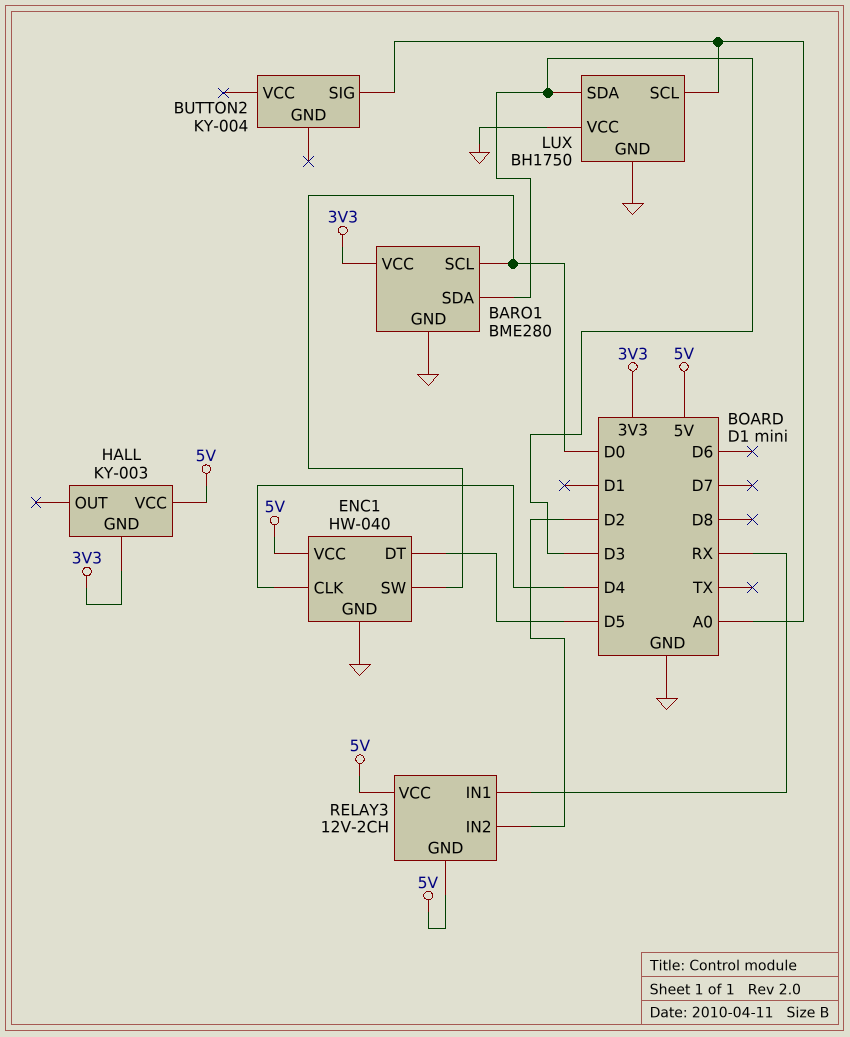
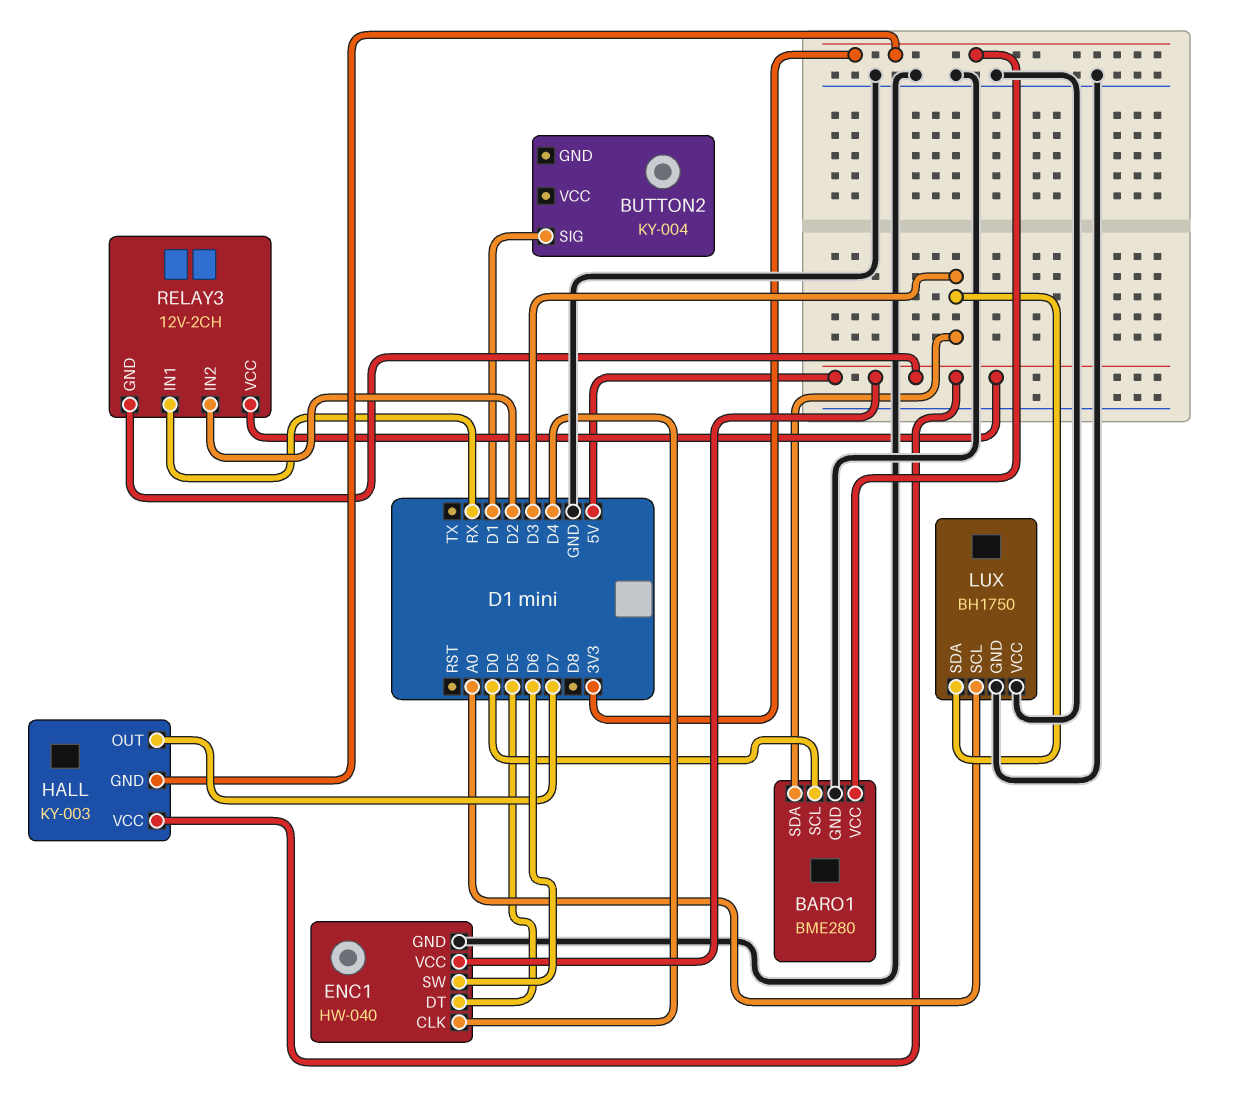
BUTTON2 pin SIG: A0 -> D1
ENC1 pin SW: D0 -> D6
HALL pin OUT: none -> D7

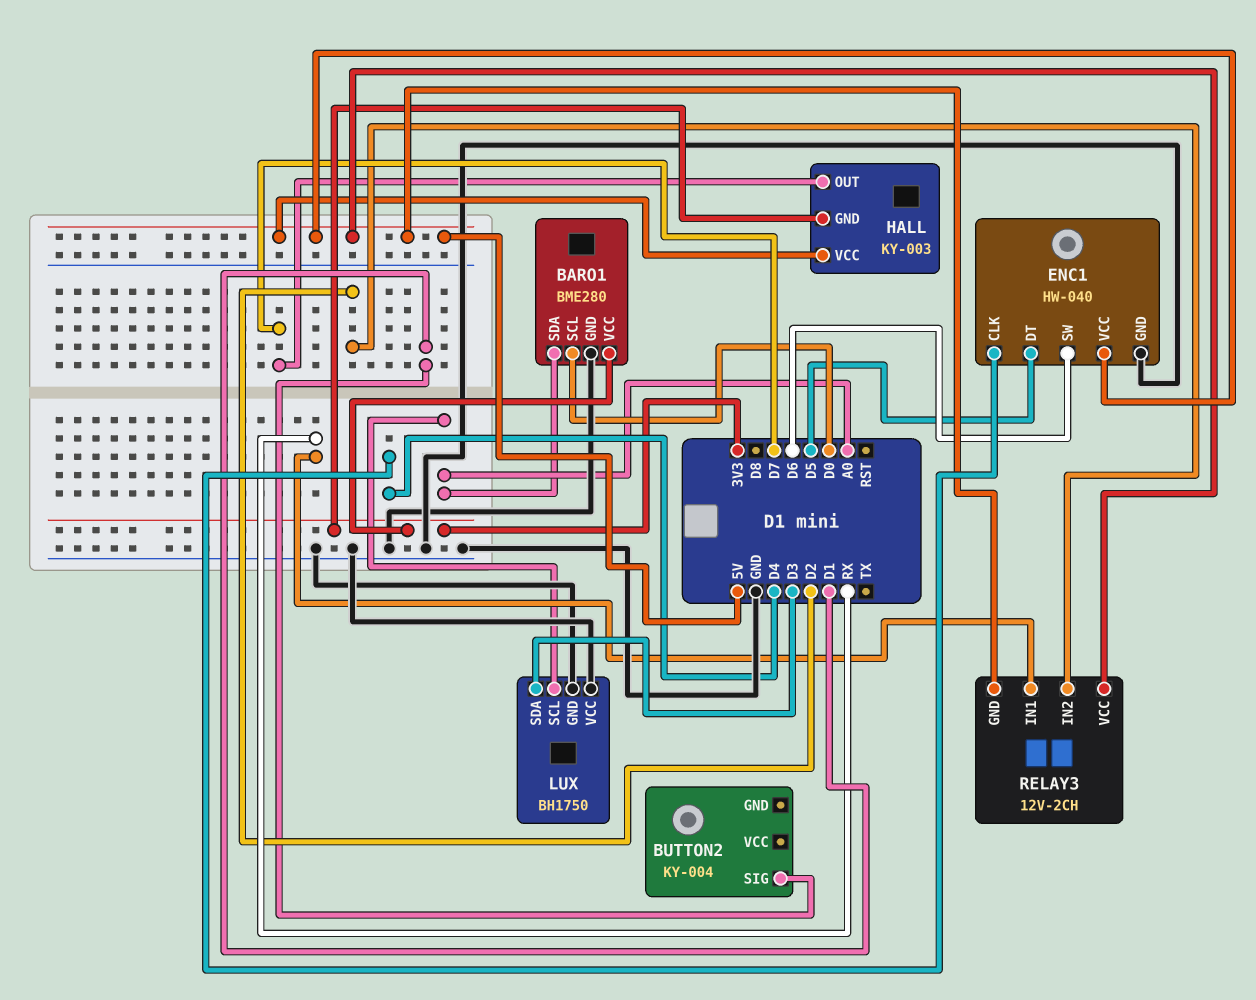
BARO1 pin SDA: D3 -> A0

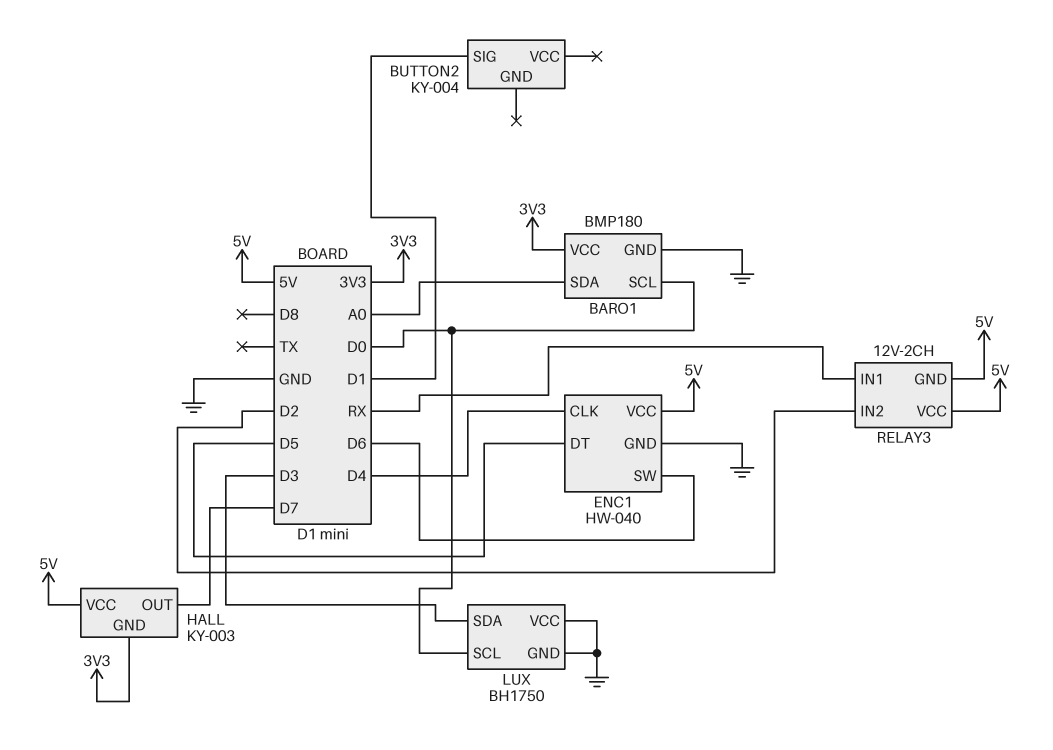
BARO1: BME280 -> BMP180
LUX pin SCL: A0 -> D0

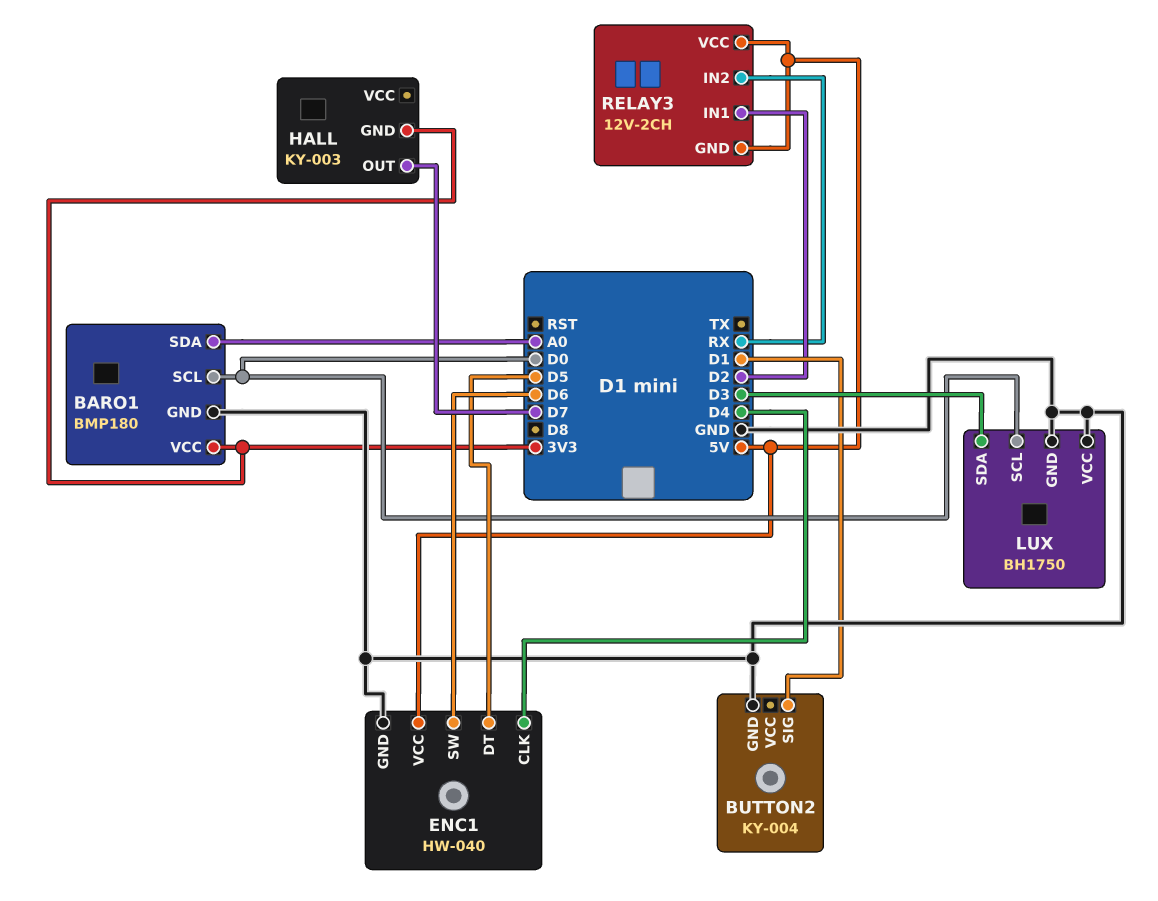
BUTTON2 pin GND: none -> GND
HALL pin VCC: 5V -> none
RELAY3 pin IN1: RX -> D2
RELAY3 pin IN2: D2 -> RX

